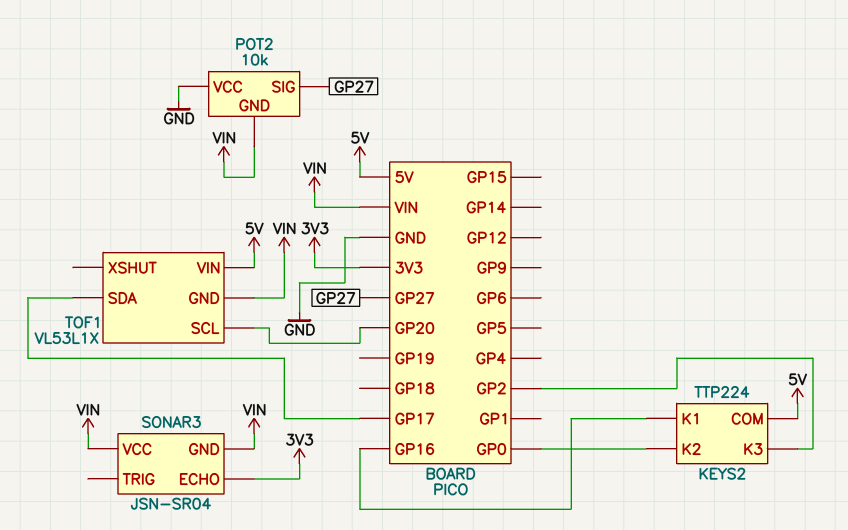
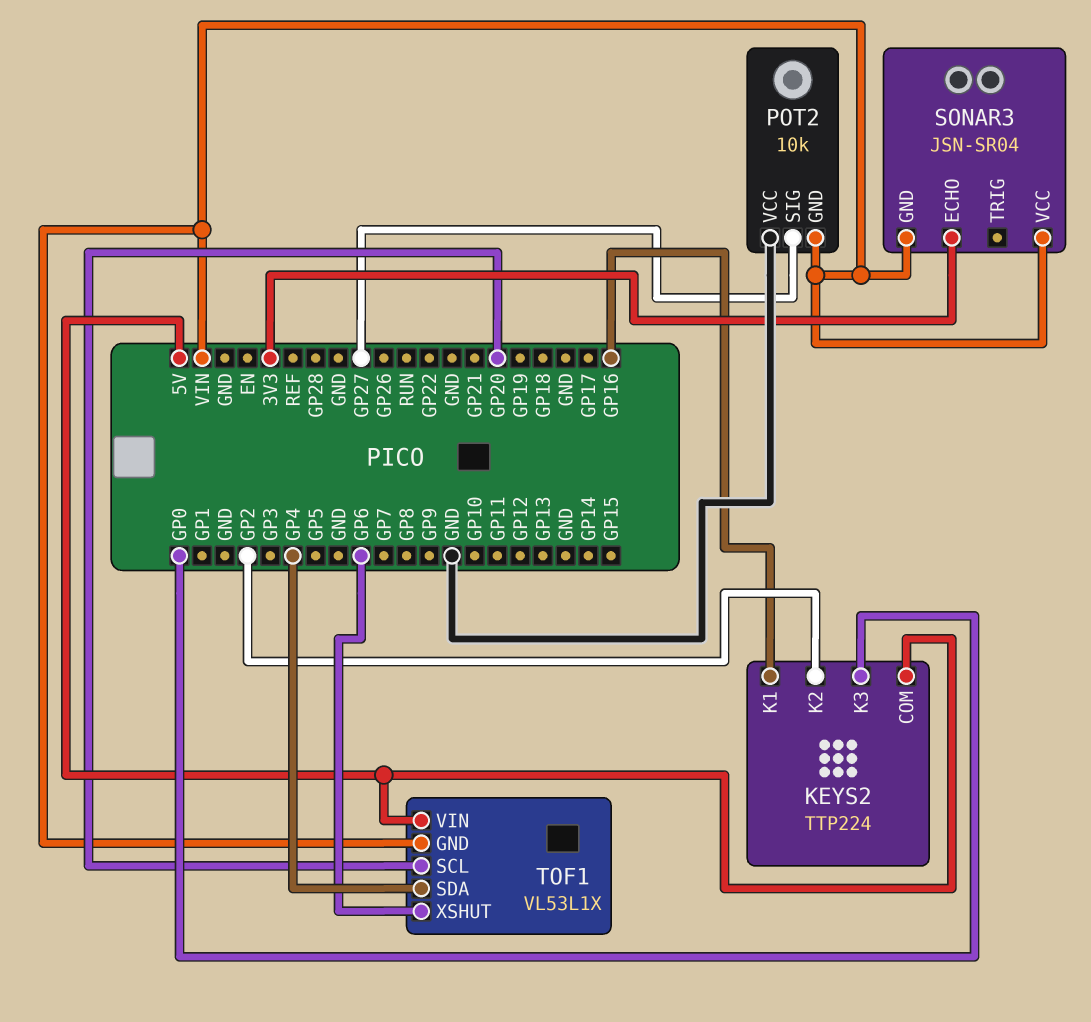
KEYS2 pin K2: GP0 -> GP2
KEYS2 pin K3: GP2 -> GP0
TOF1 pin SDA: GP17 -> GP4
TOF1 pin XSHUT: none -> GP6

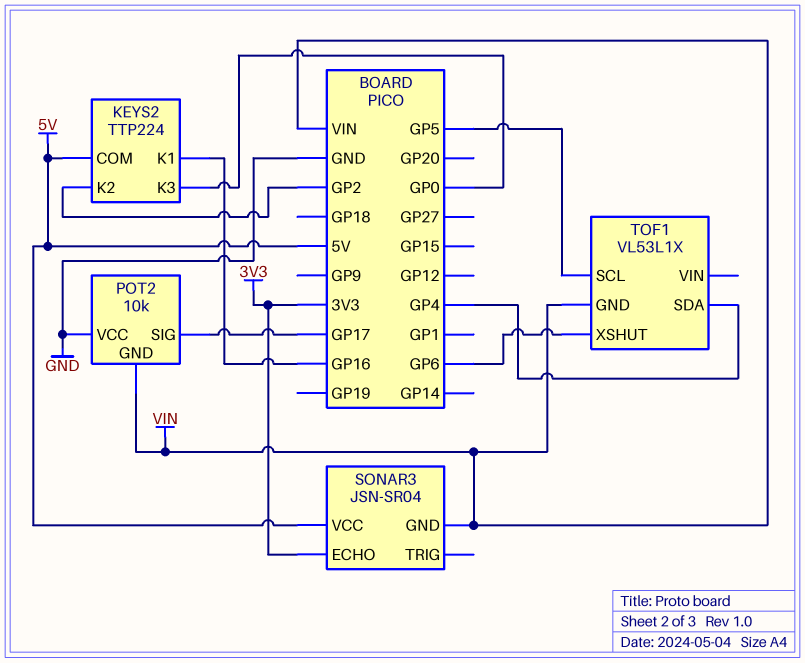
POT2 pin SIG: GP27 -> GP17
SONAR3 pin VCC: VIN -> 5V
TOF1 pin SCL: GP20 -> GP5
TOF1 pin VIN: 5V -> none

